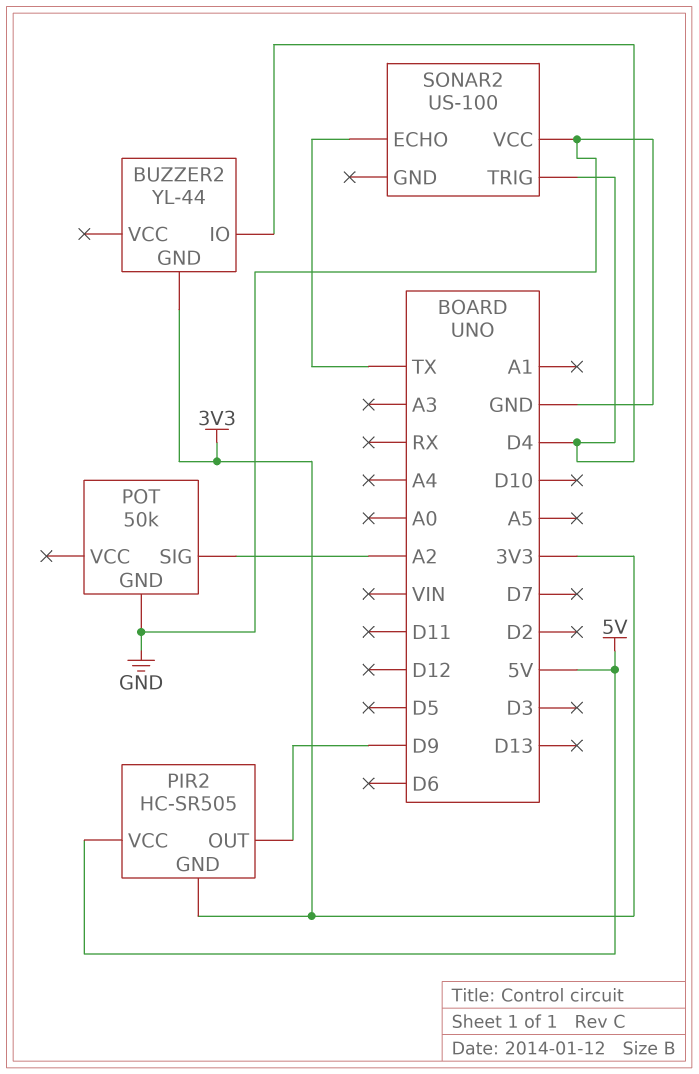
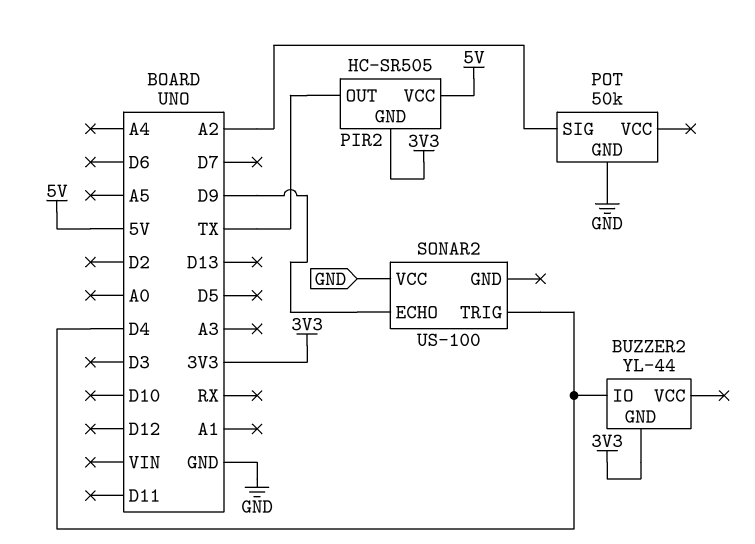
PIR2 pin OUT: D9 -> TX
SONAR2 pin ECHO: TX -> D9

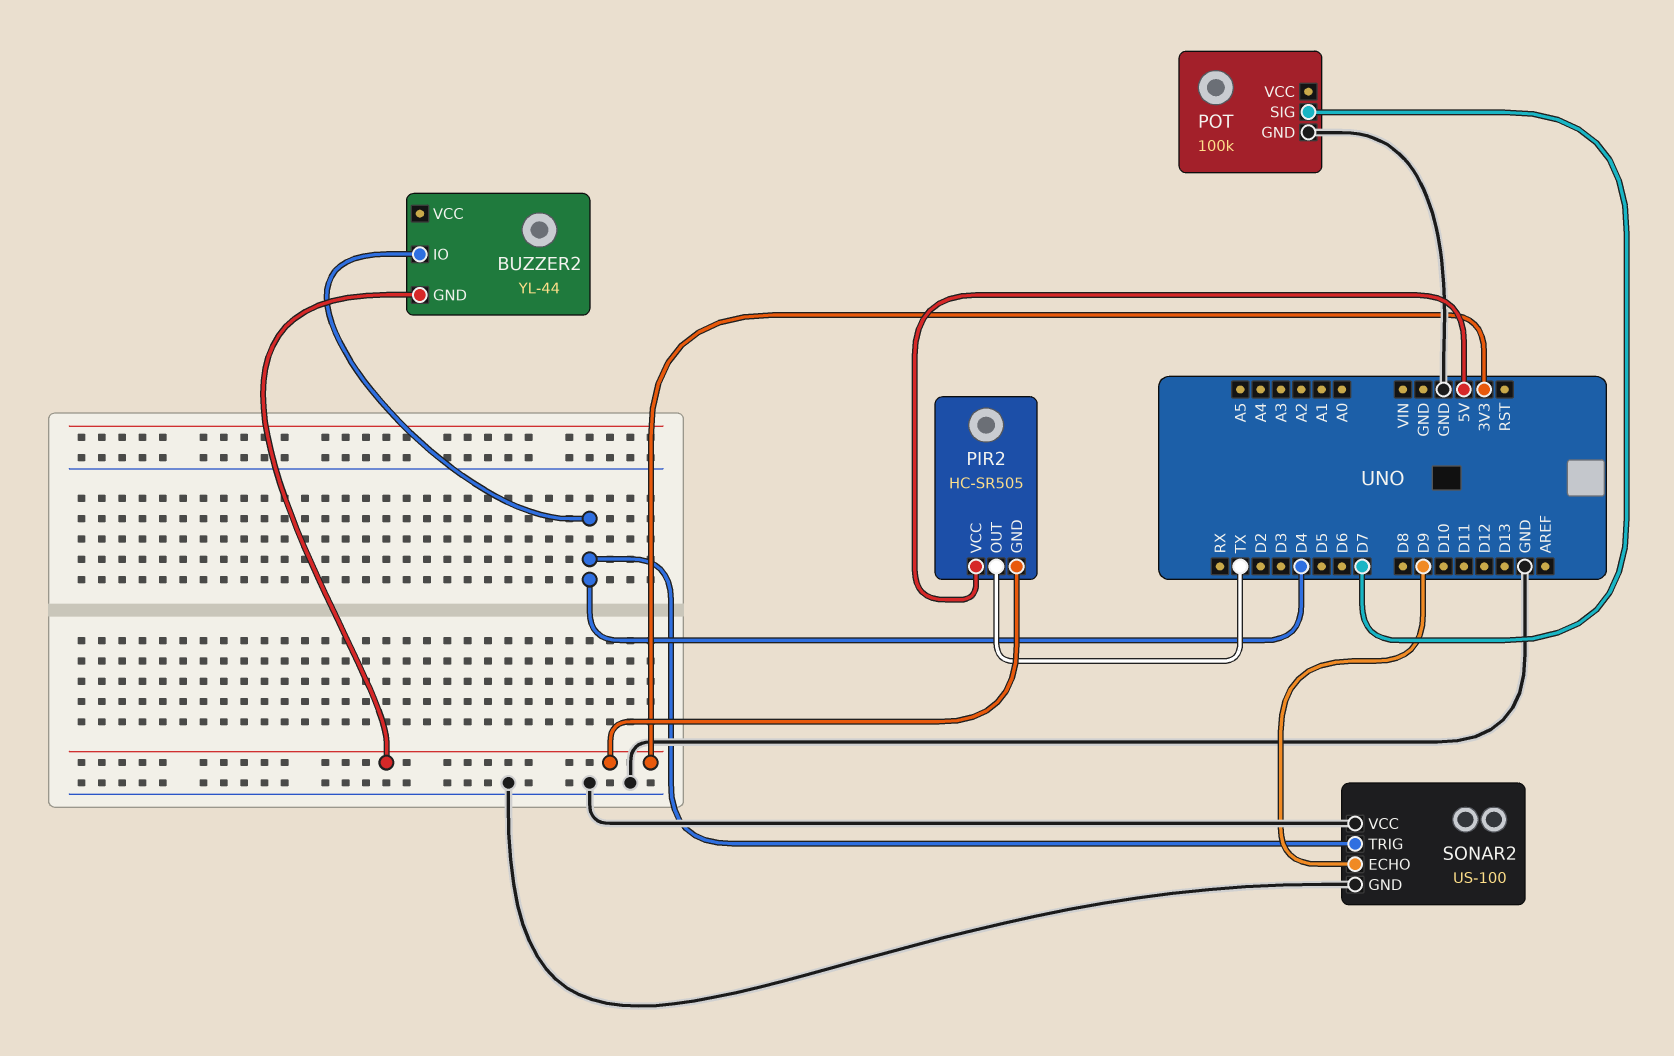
POT: 50k -> 100k
POT pin SIG: A2 -> D7
SONAR2 pin GND: none -> GND

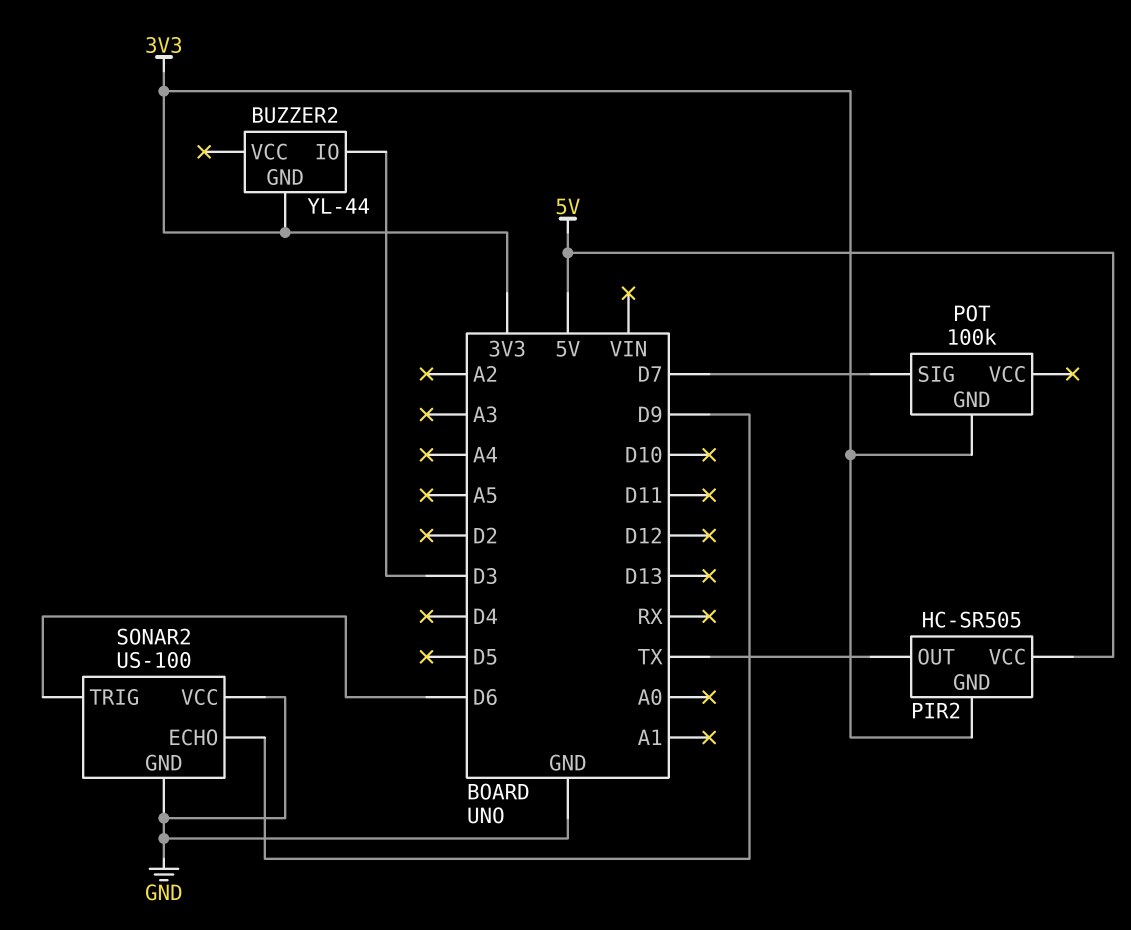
BUZZER2 pin IO: D4 -> D3
POT pin GND: GND -> 3V3
SONAR2 pin TRIG: D4 -> D6

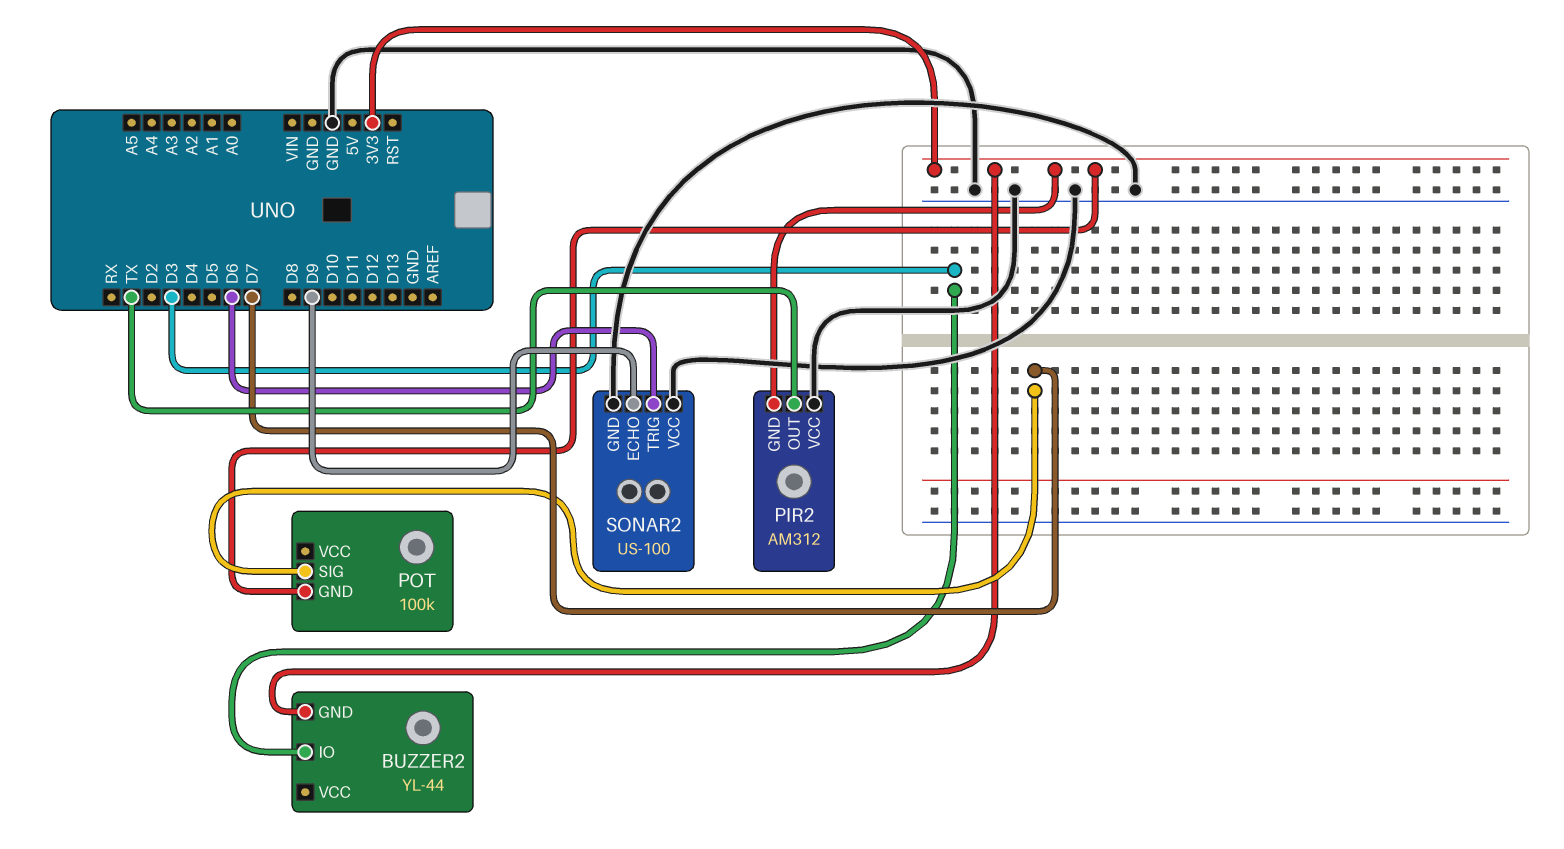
PIR2: HC-SR505 -> AM312
PIR2 pin VCC: 5V -> GND

